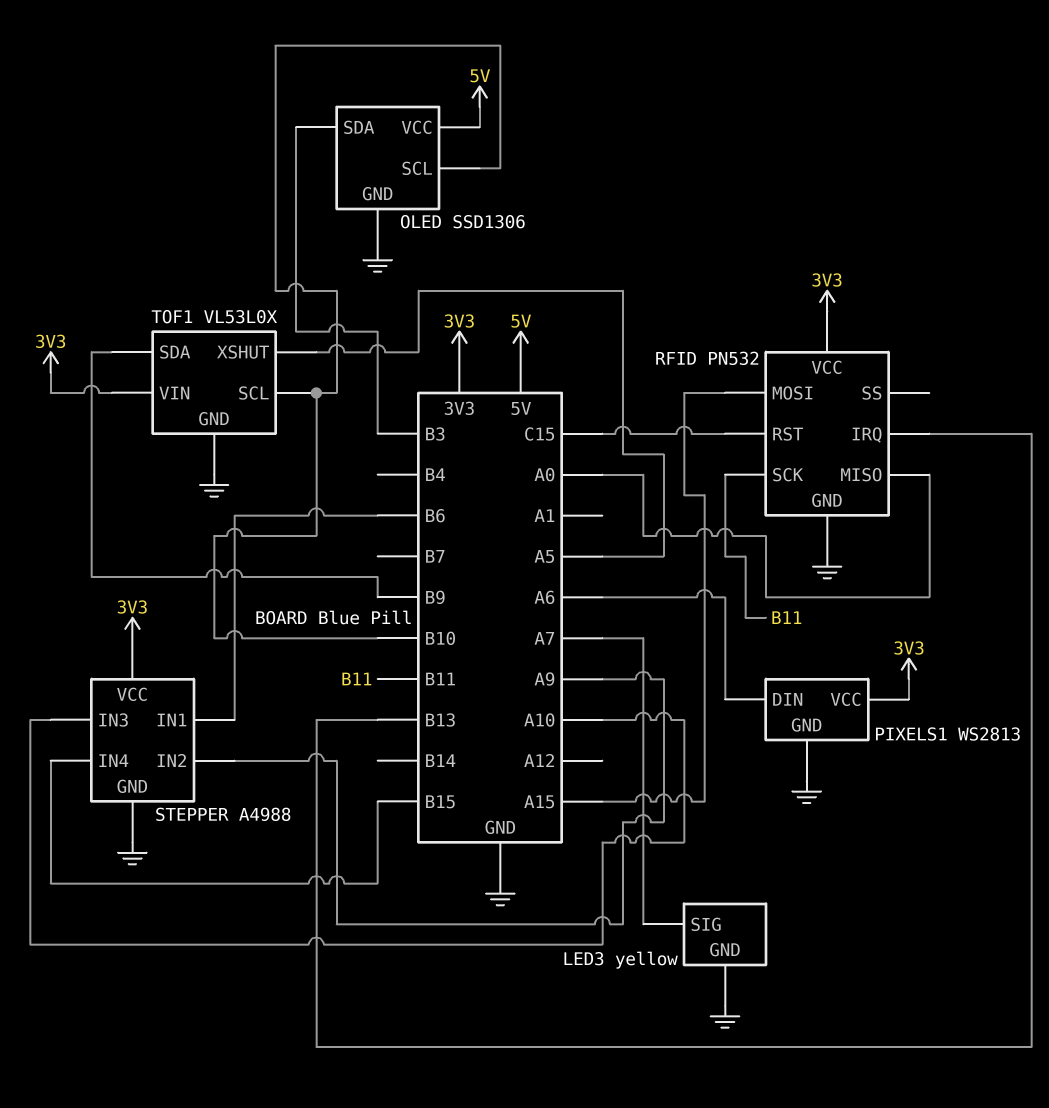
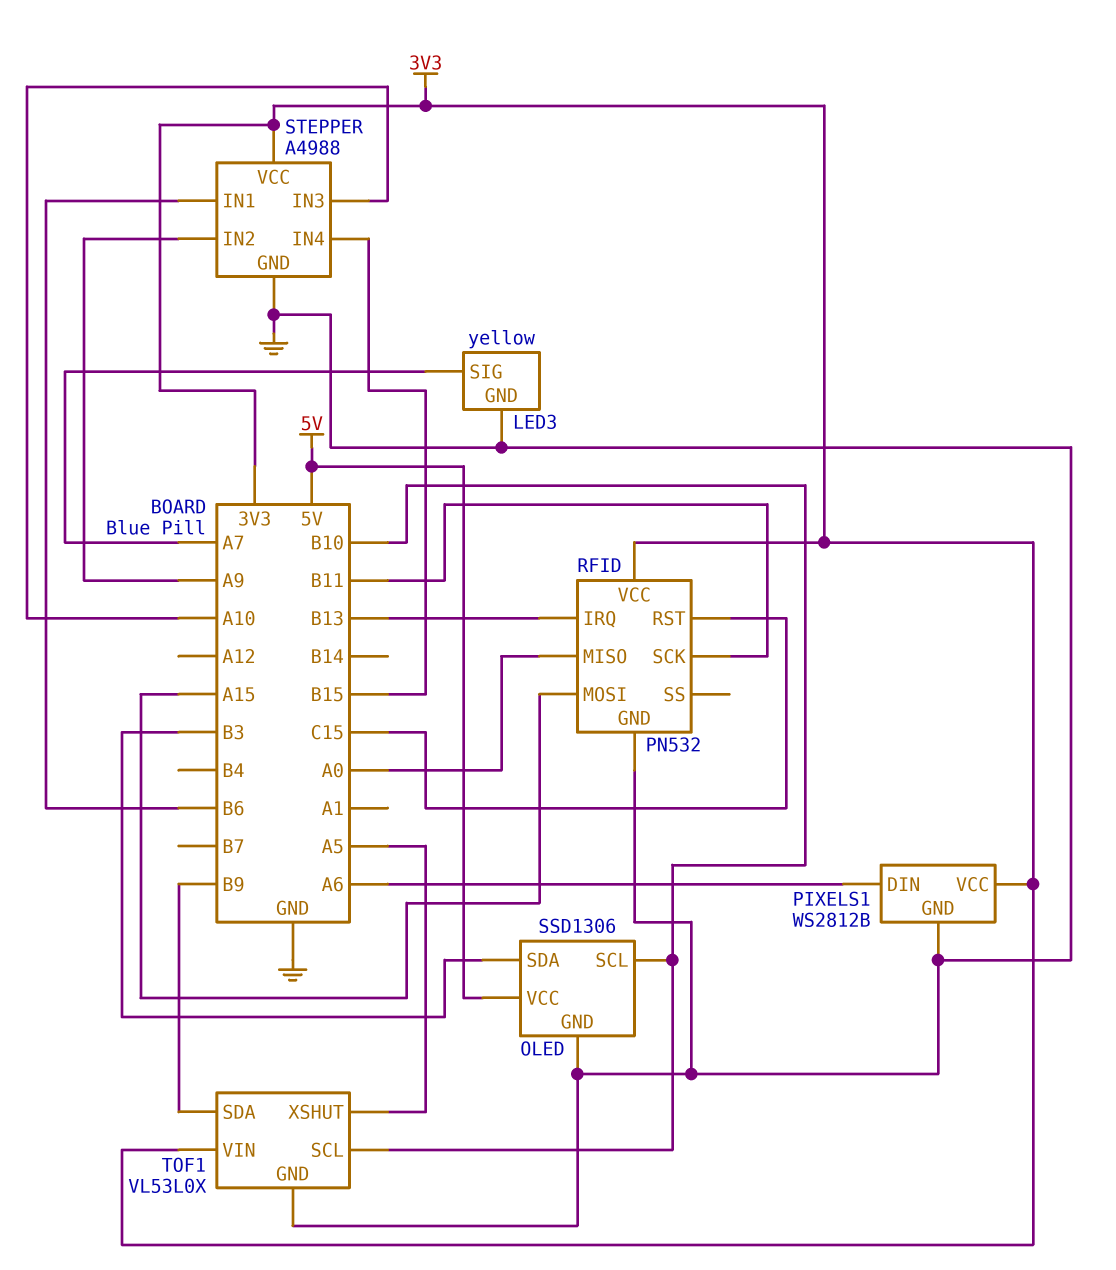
PIXELS1: WS2813 -> WS2812B

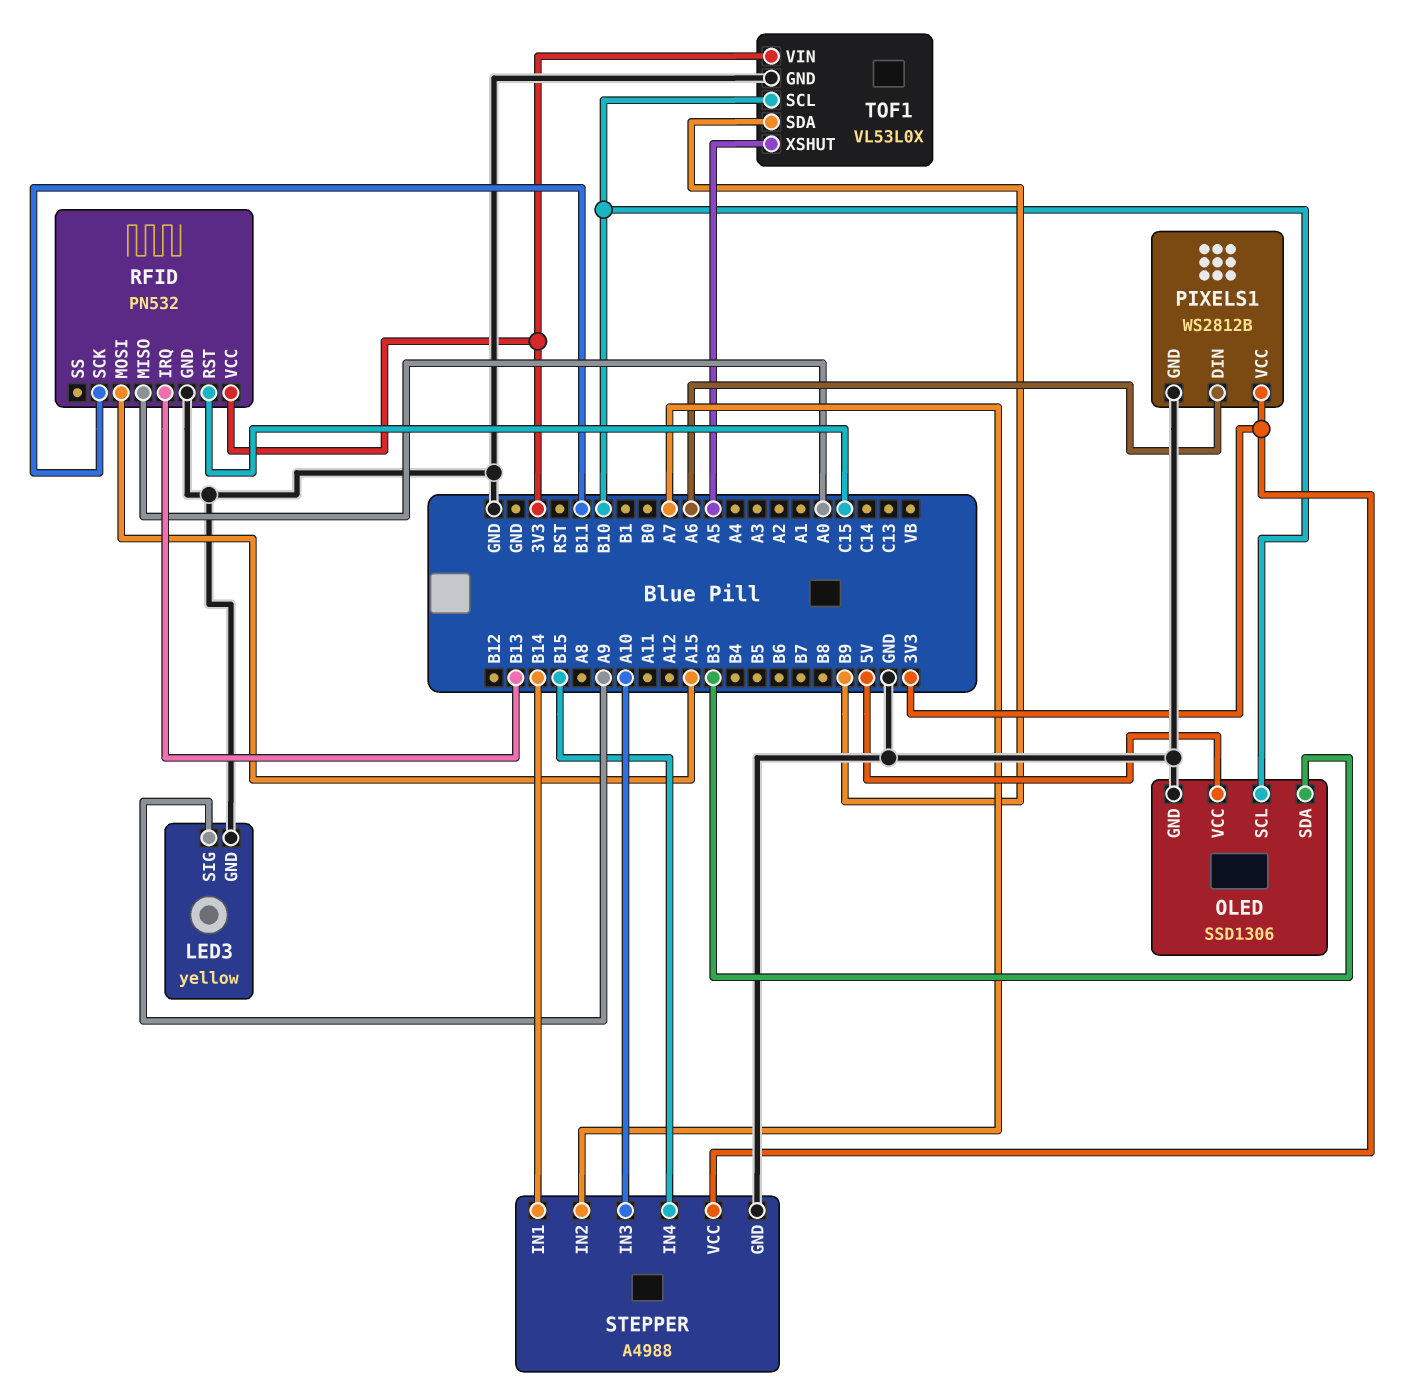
LED3 pin SIG: A7 -> A9
STEPPER pin IN1: B6 -> B14
STEPPER pin IN2: A9 -> A7

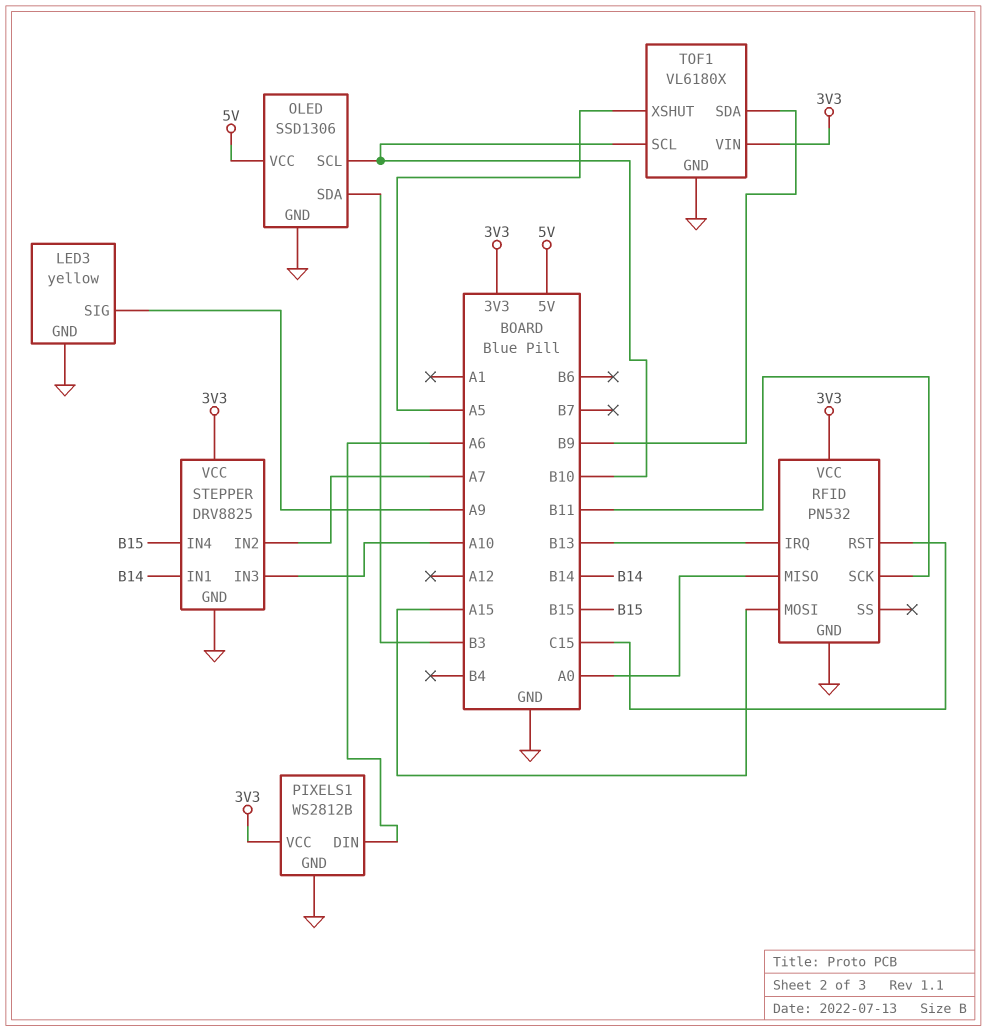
STEPPER: A4988 -> DRV8825
TOF1: VL53L0X -> VL6180X

